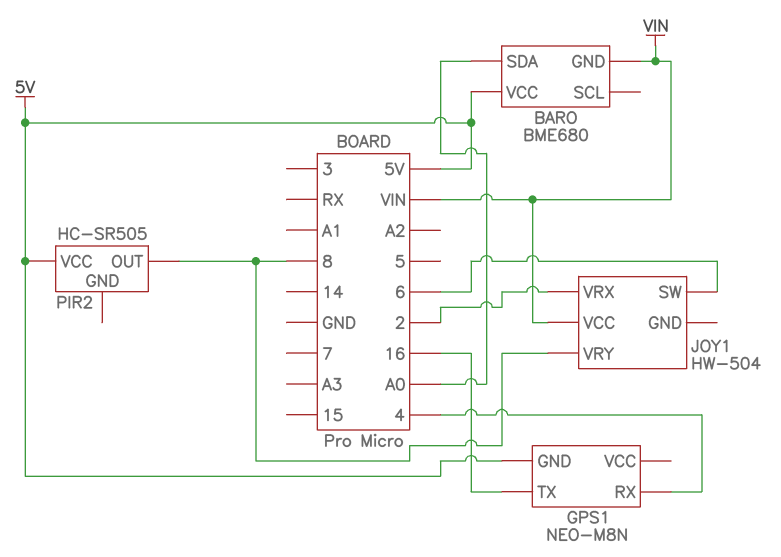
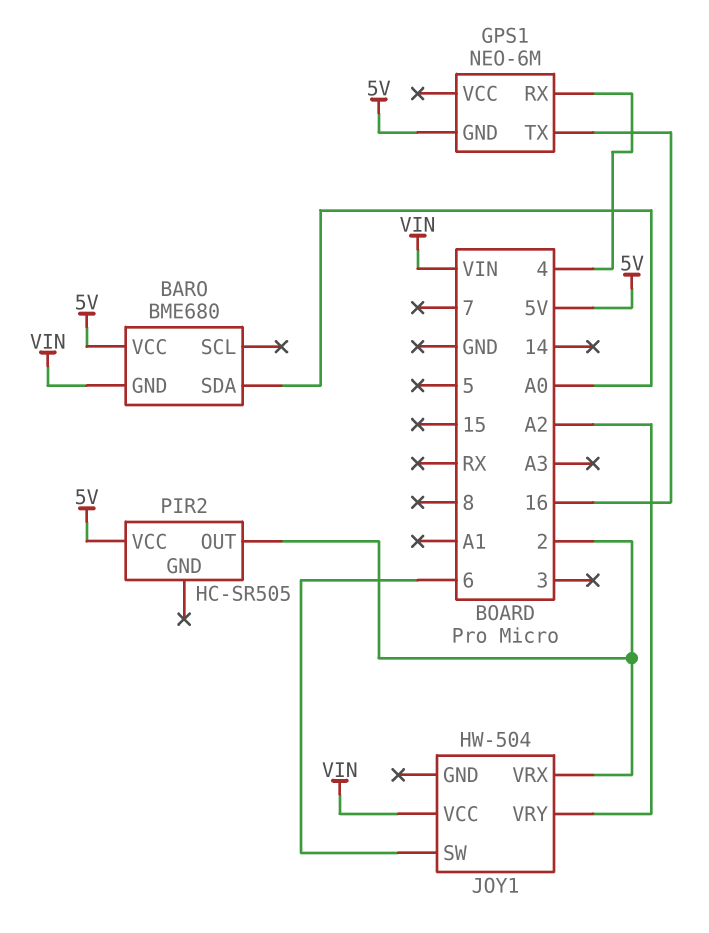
GPS1: NEO-M8N -> NEO-6M
JOY1 pin VRY: 8 -> A2
PIR2 pin OUT: 8 -> 2

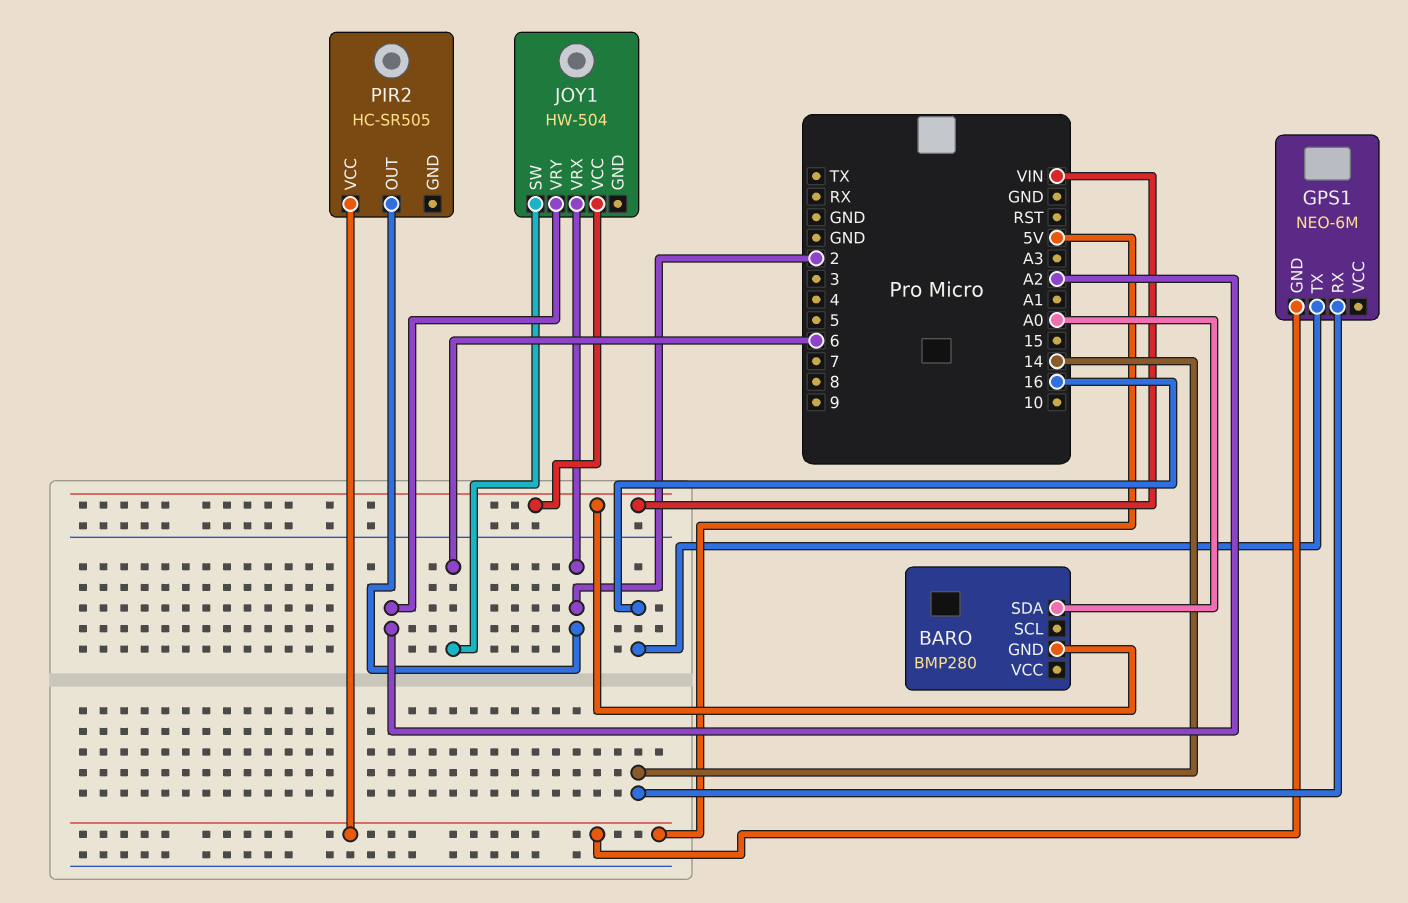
BARO: BME680 -> BMP280
BARO pin VCC: 5V -> none
GPS1 pin RX: 4 -> 14

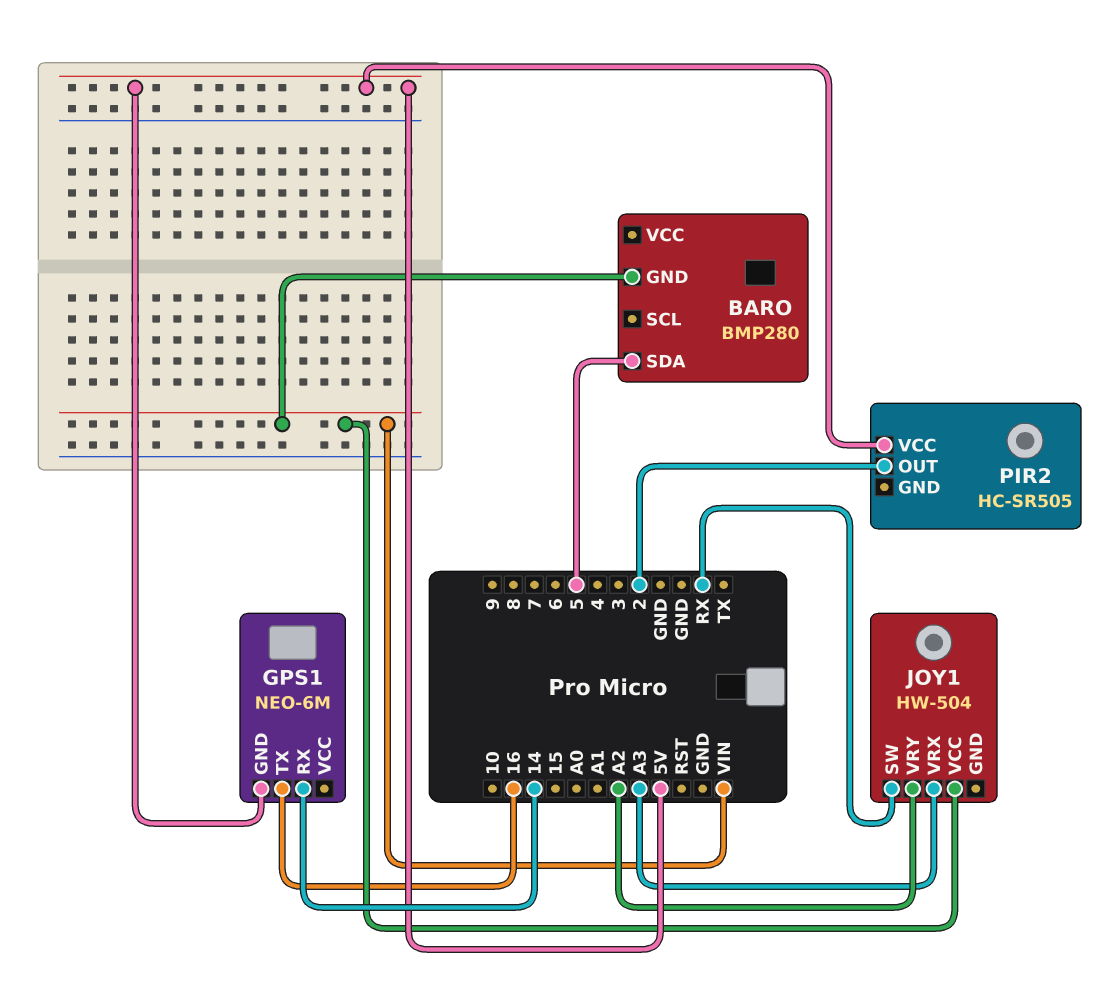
BARO pin SDA: A0 -> 5
JOY1 pin SW: 6 -> RX
JOY1 pin VRX: 2 -> A3

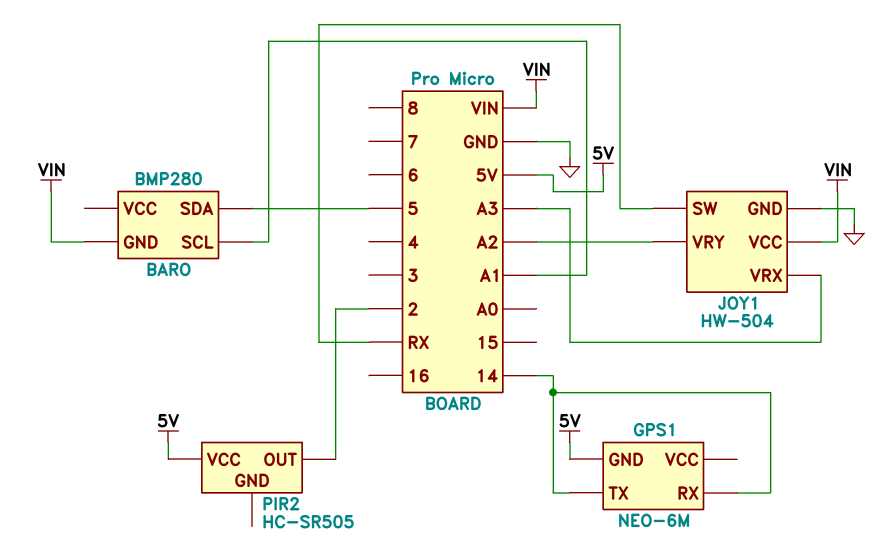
BARO pin SCL: none -> A1
GPS1 pin TX: 16 -> 14
JOY1 pin GND: none -> GND

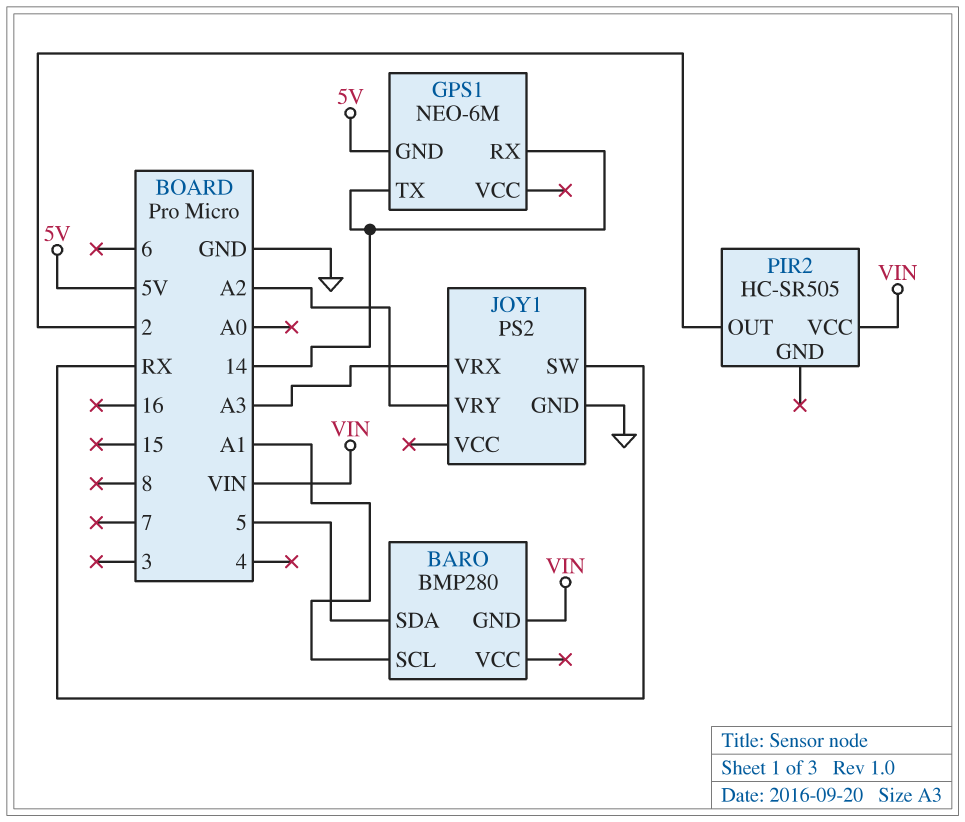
JOY1: HW-504 -> PS2
JOY1 pin VCC: VIN -> none
PIR2 pin VCC: 5V -> VIN

